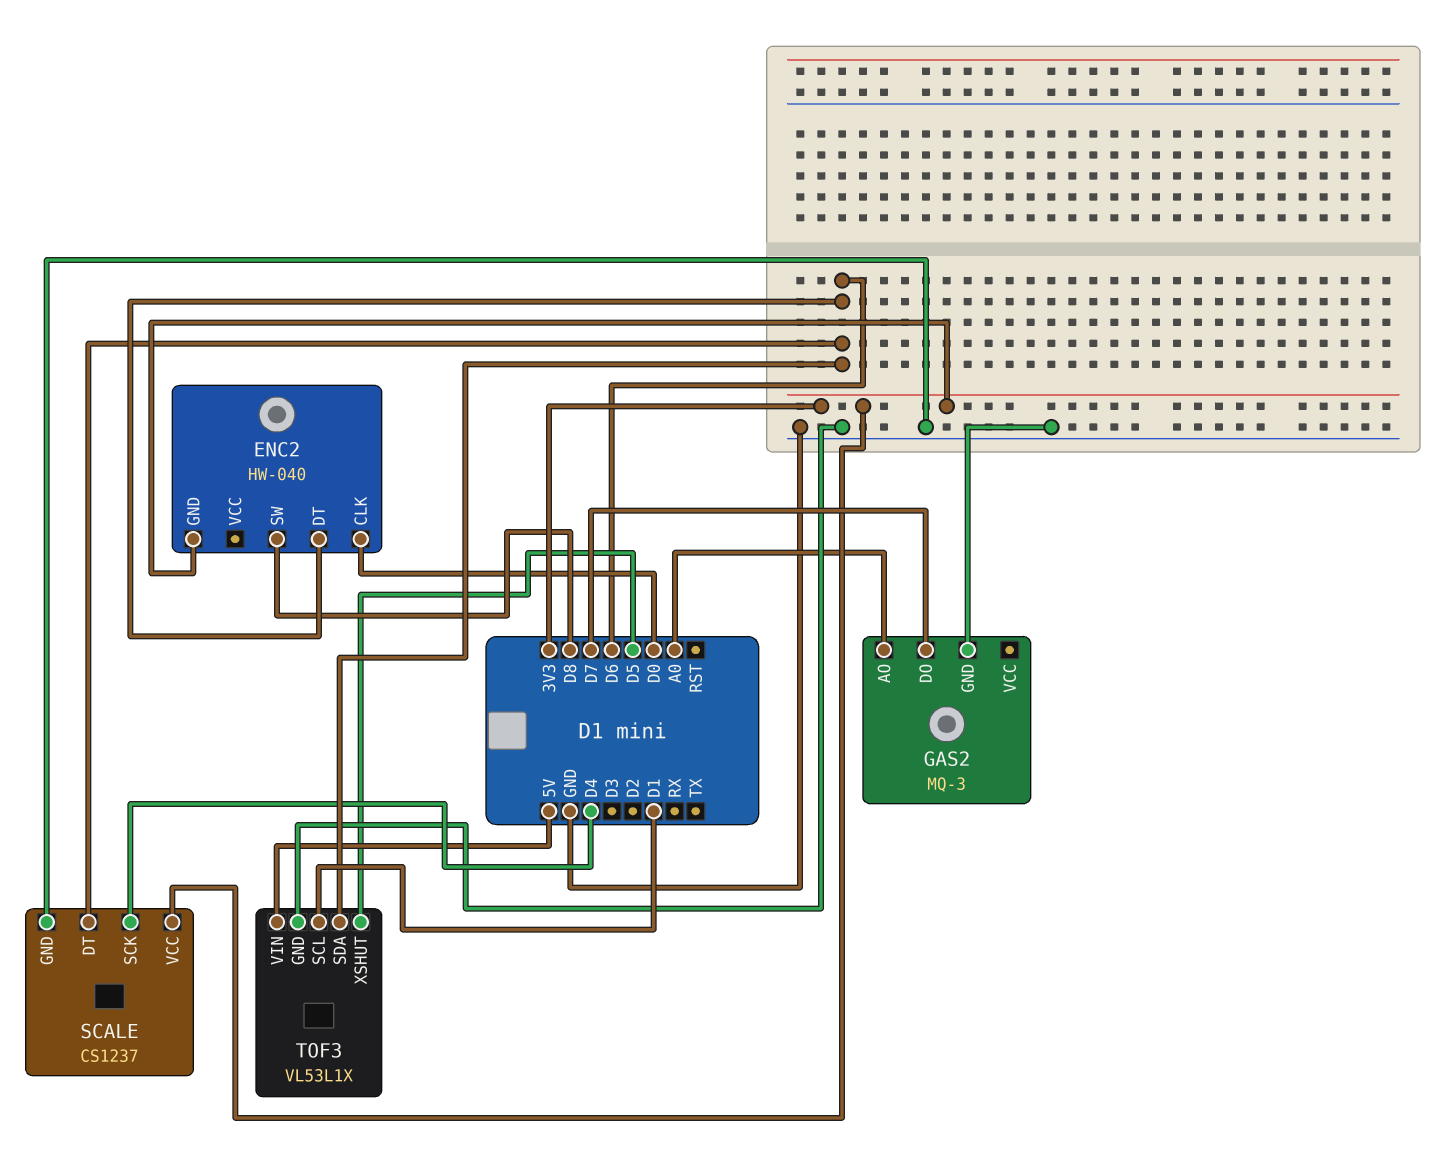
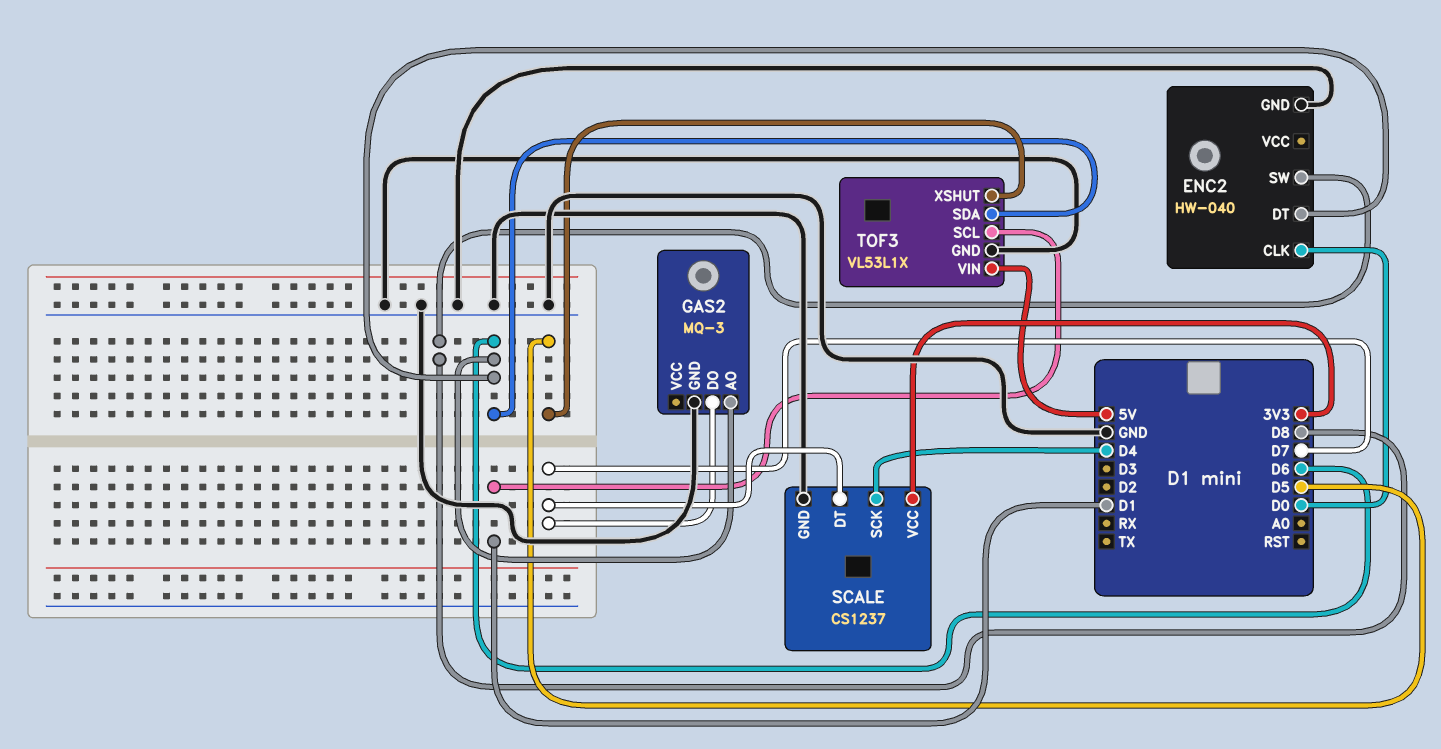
ENC2 pin GND: 3V3 -> GND
GAS2 pin AO: A0 -> D6
SCALE pin DT: D6 -> D7

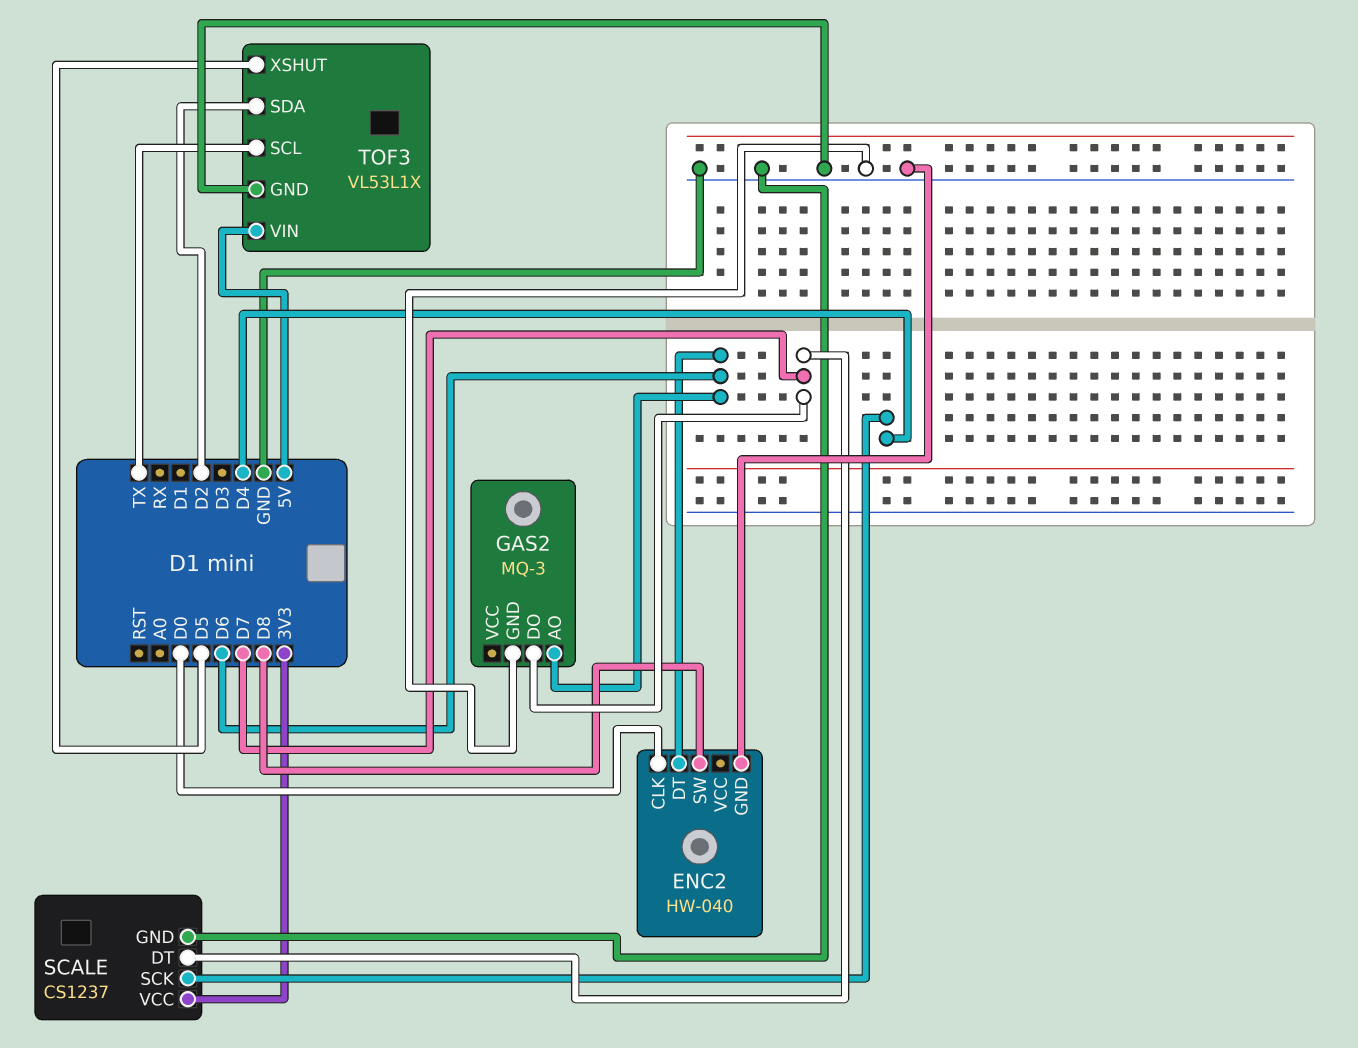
TOF3 pin SCL: D1 -> TX
TOF3 pin SDA: D6 -> D2

